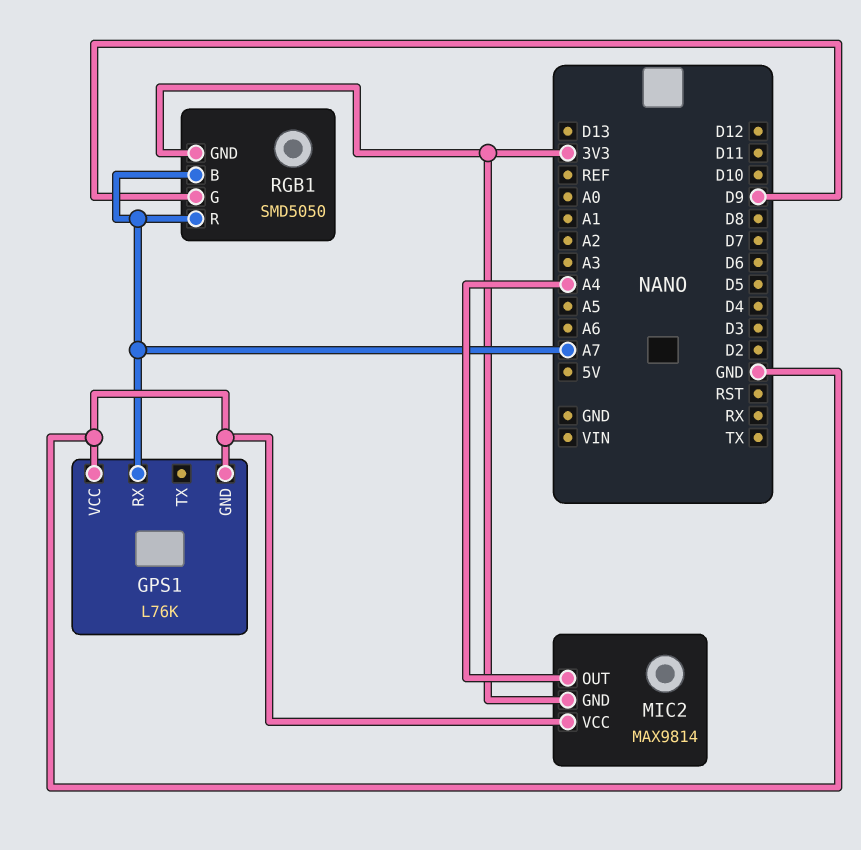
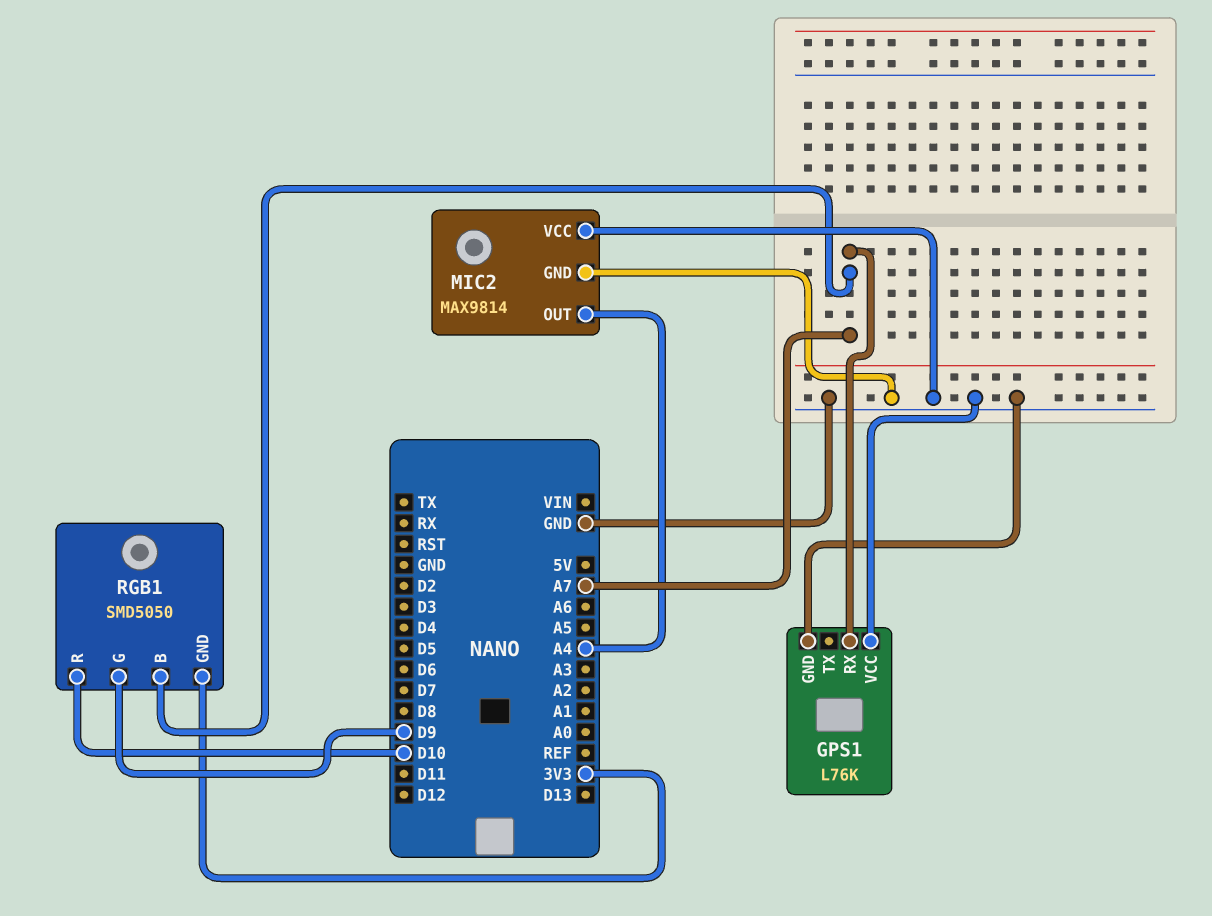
MIC2 pin GND: 3V3 -> GND
RGB1 pin R: A7 -> D10

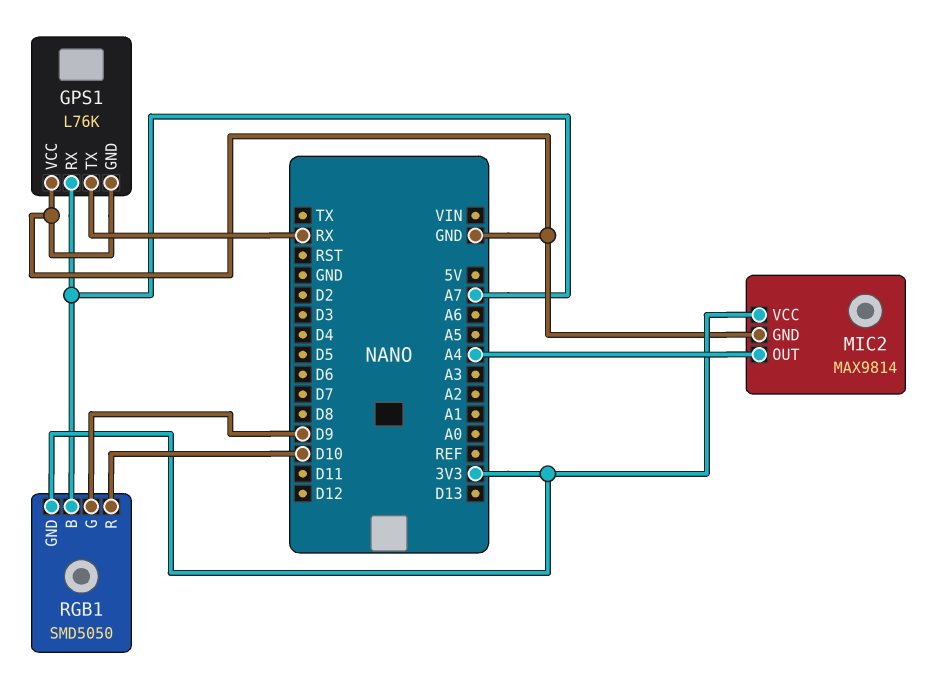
GPS1 pin TX: none -> RX
MIC2 pin VCC: GND -> 3V3

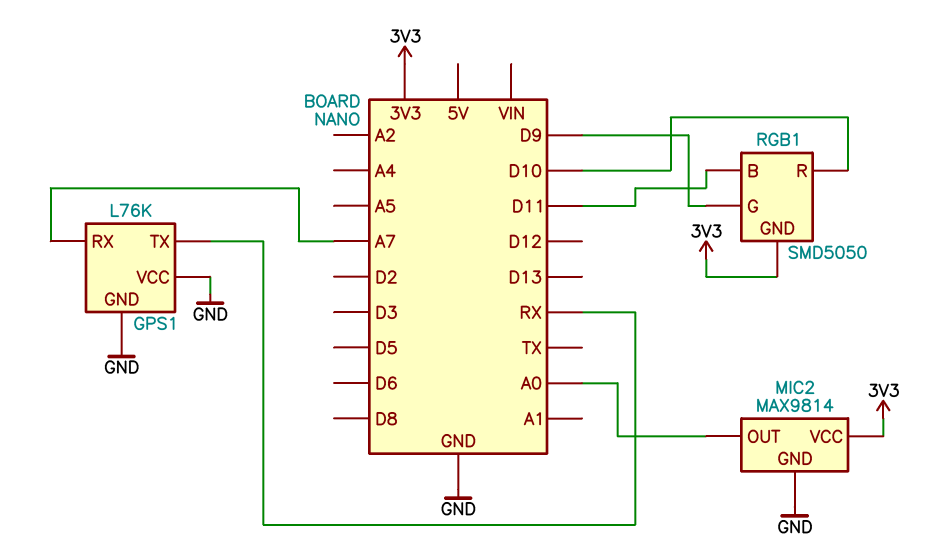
MIC2 pin OUT: A4 -> A0
RGB1 pin B: A7 -> D11

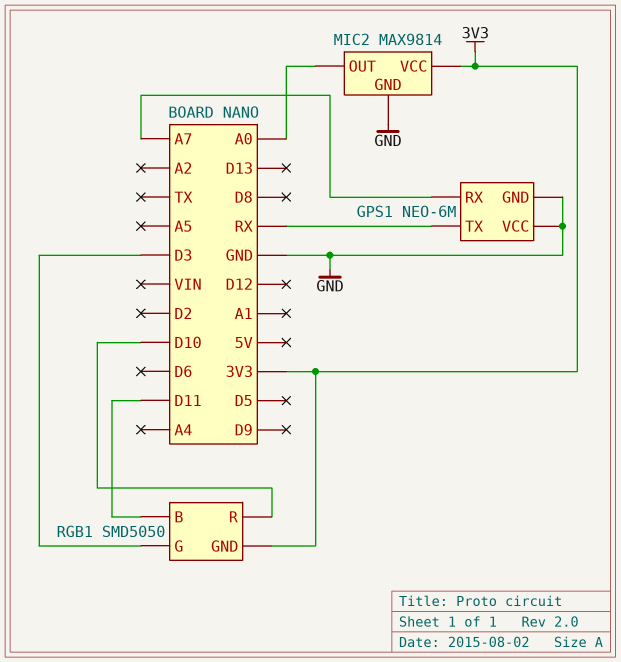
GPS1: L76K -> NEO-6M
RGB1 pin G: D9 -> D3

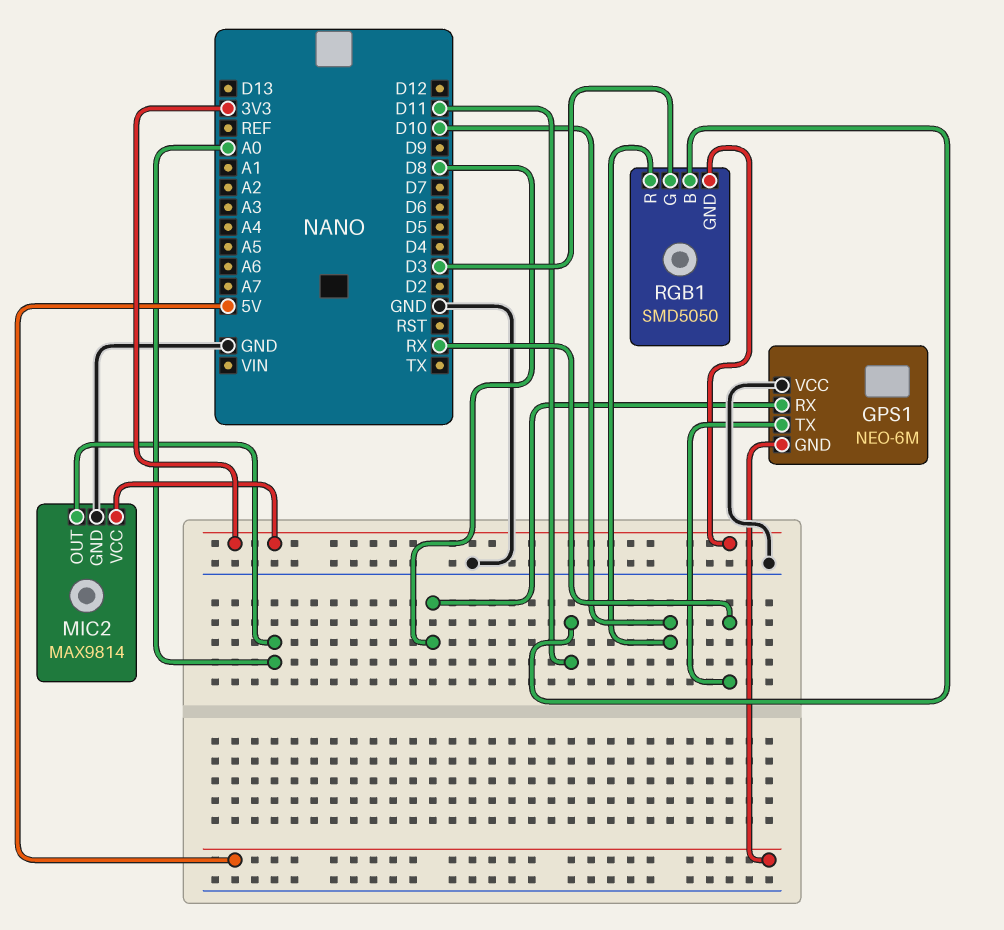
GPS1 pin GND: GND -> 5V
GPS1 pin RX: A7 -> D8

